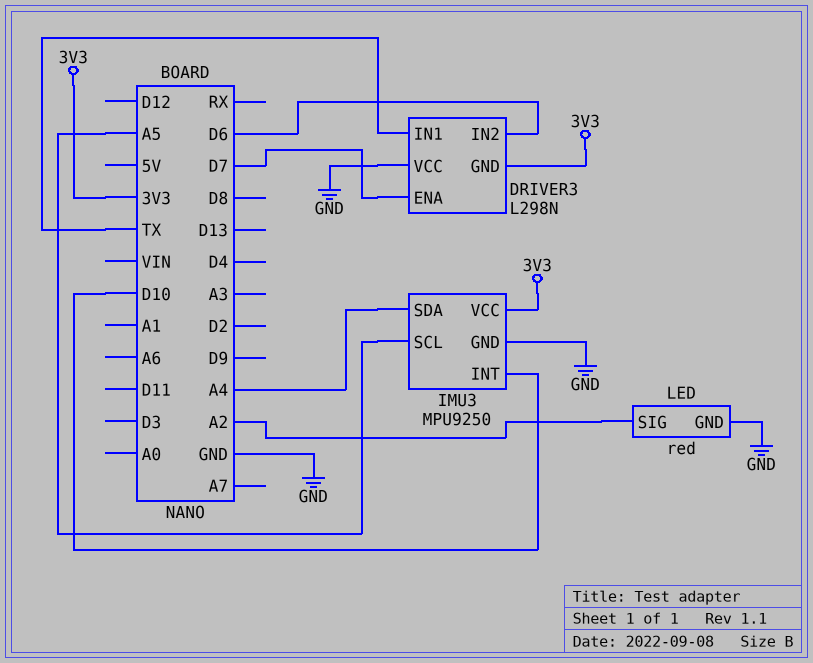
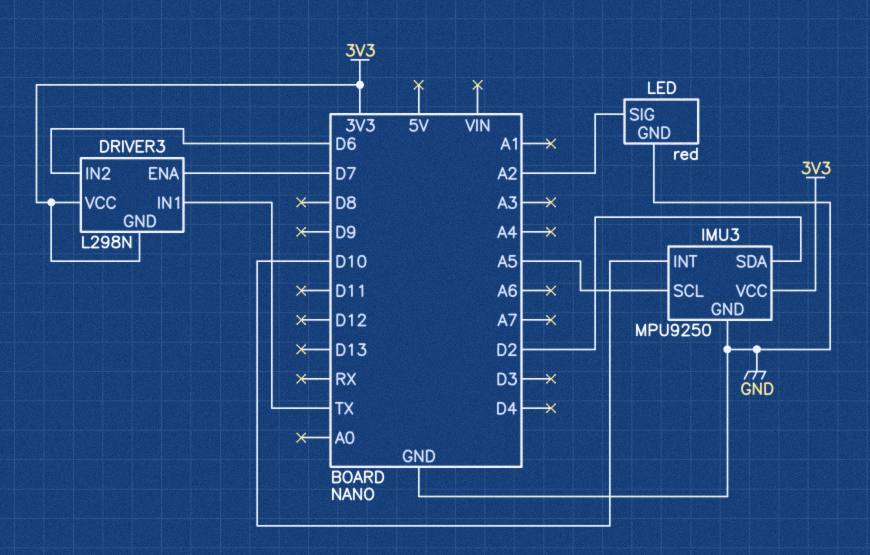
DRIVER3 pin VCC: GND -> 3V3
IMU3 pin SDA: A4 -> D2

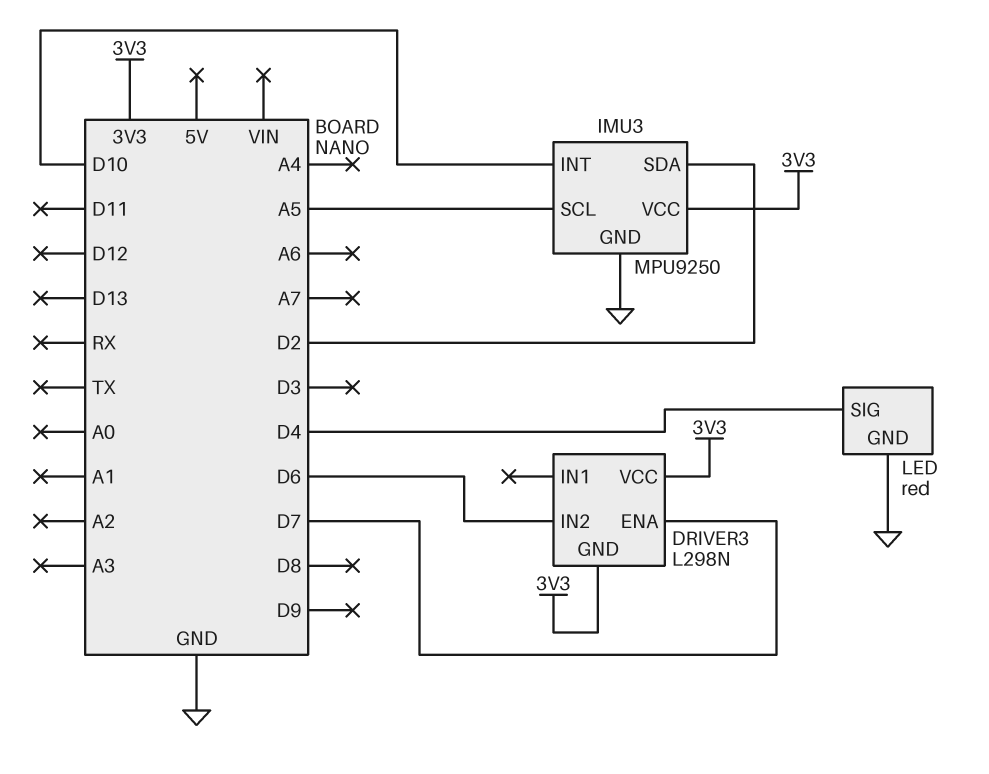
DRIVER3 pin IN1: TX -> none
LED pin SIG: A2 -> D4

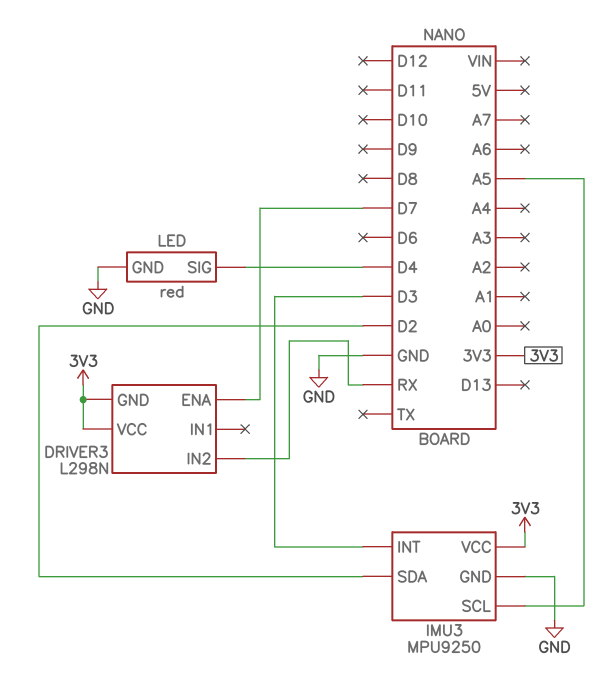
DRIVER3 pin IN2: D6 -> RX
IMU3 pin INT: D10 -> D3

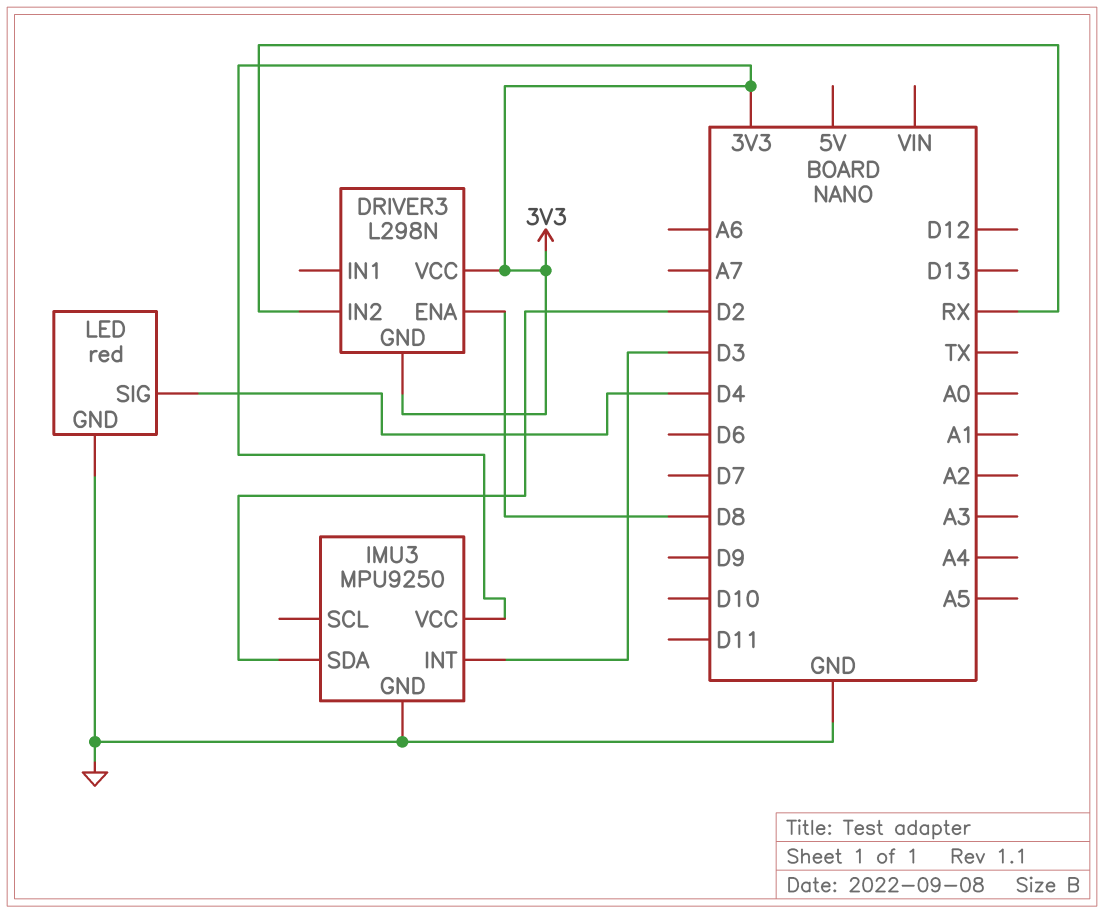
DRIVER3 pin ENA: D7 -> D8
IMU3 pin SCL: A5 -> none

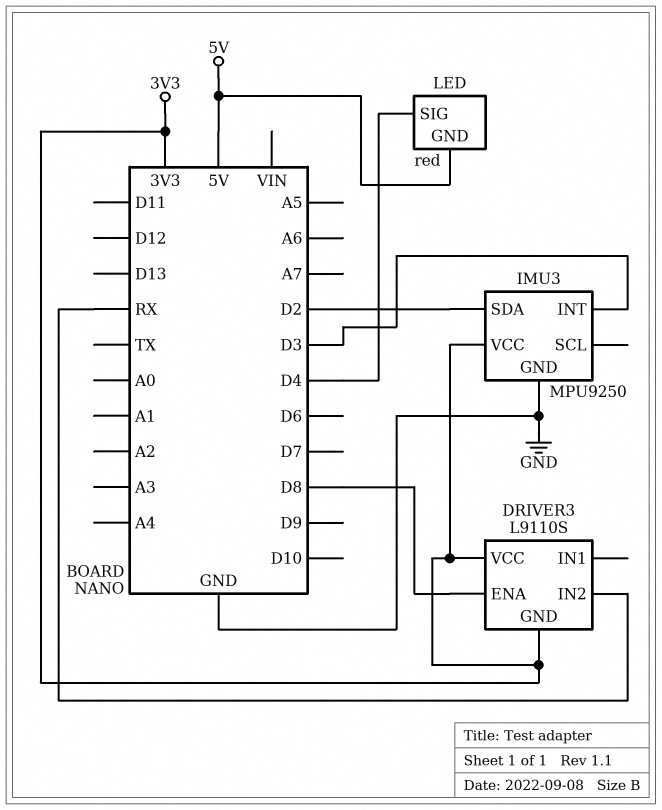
DRIVER3: L298N -> L9110S
LED pin GND: GND -> 5V

